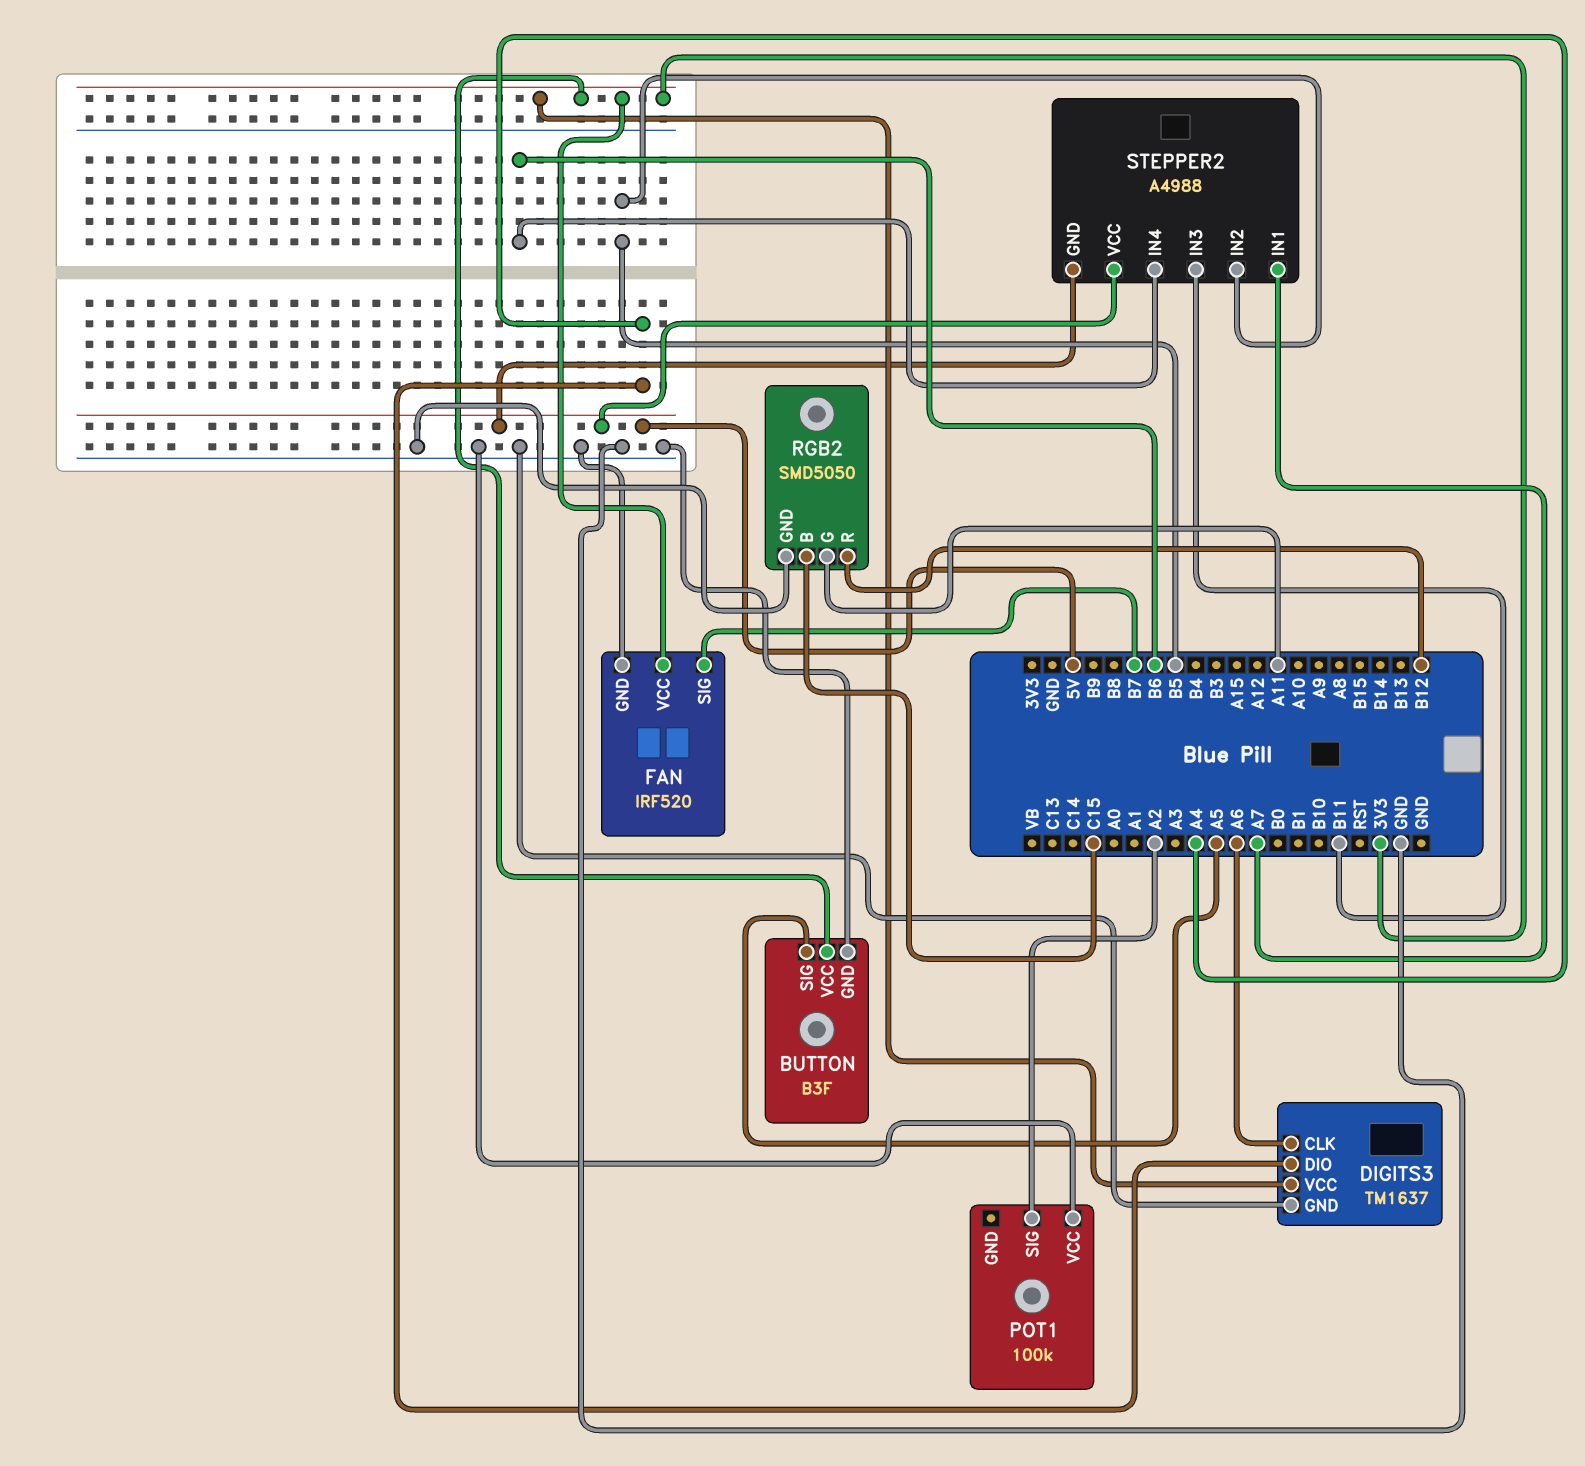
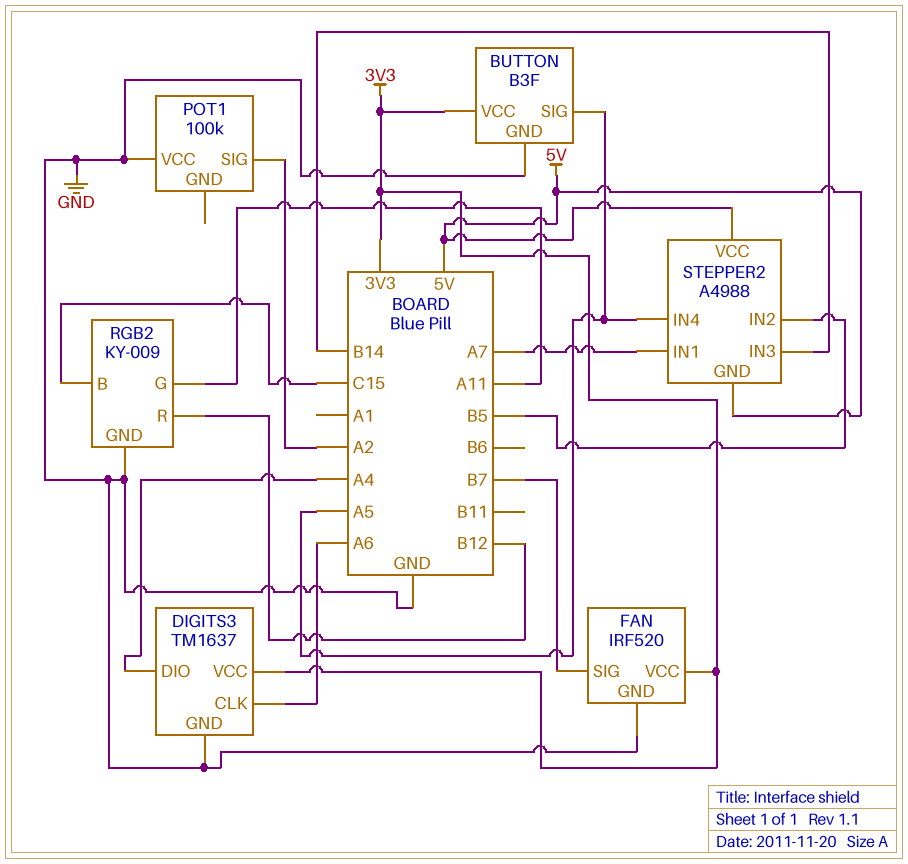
RGB2: SMD5050 -> KY-009
STEPPER2 pin IN3: B11 -> B14
STEPPER2 pin IN4: B6 -> A5

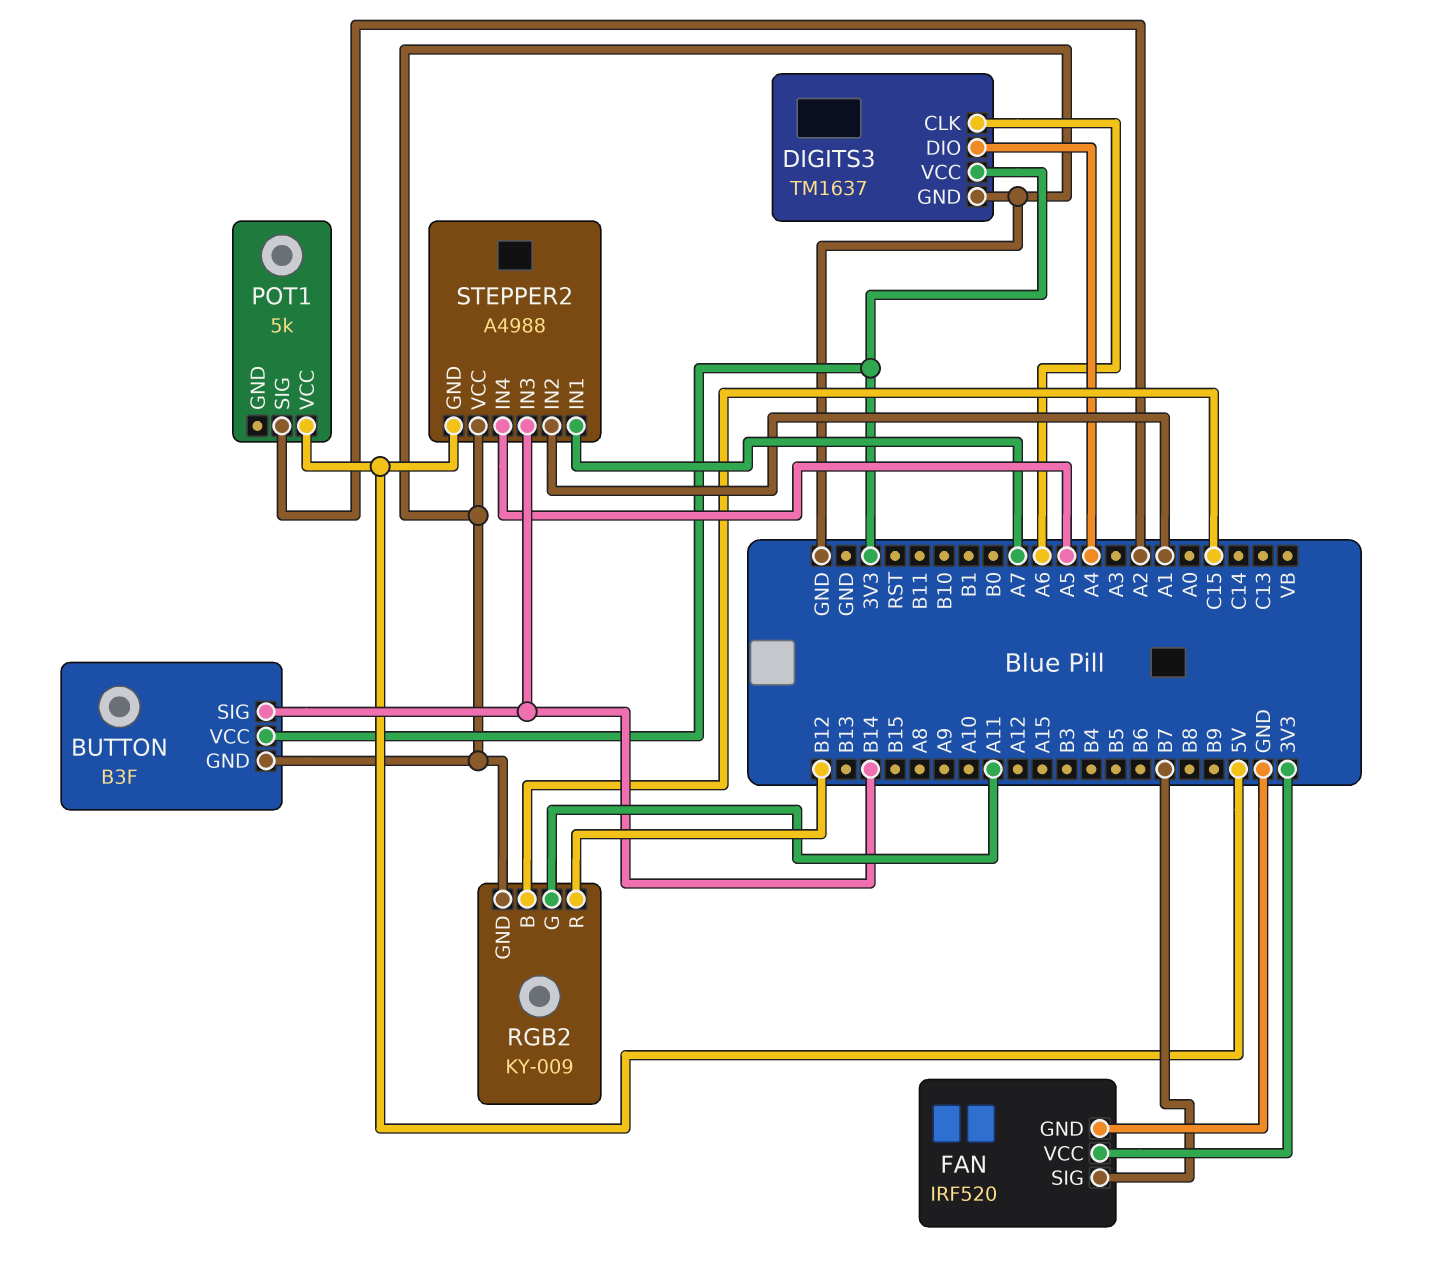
BUTTON pin SIG: A5 -> B14
POT1: 100k -> 5k
POT1 pin VCC: GND -> 5V
STEPPER2 pin IN2: B5 -> A1
STEPPER2 pin VCC: 5V -> GND

